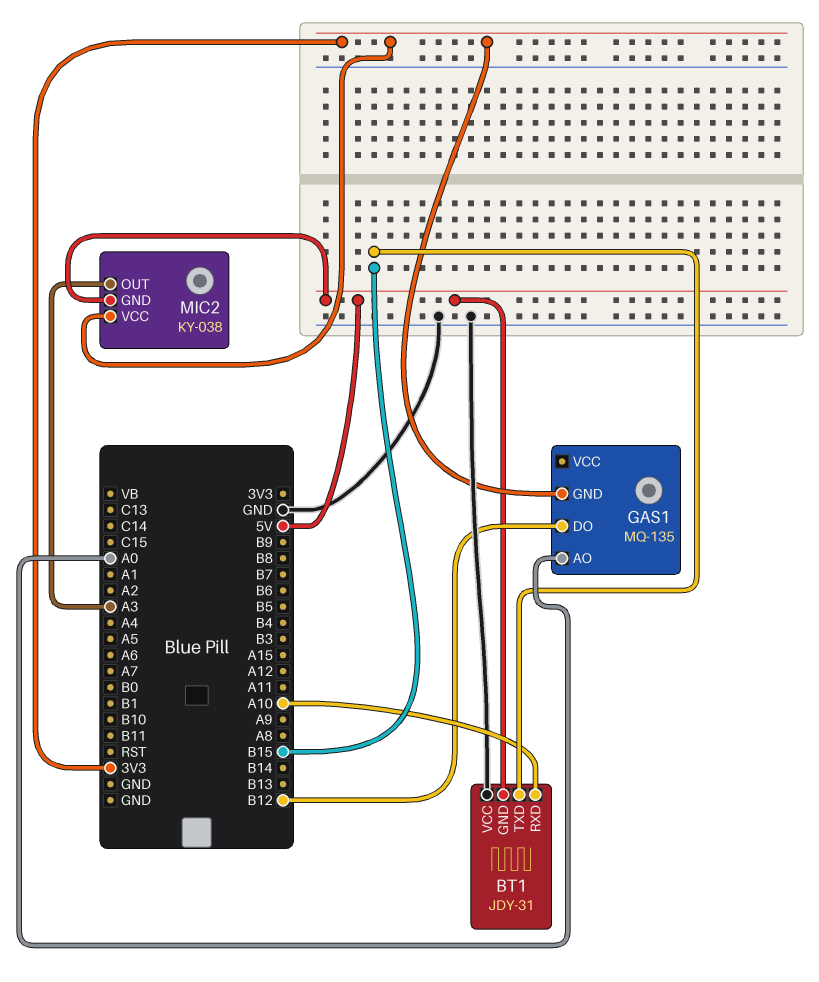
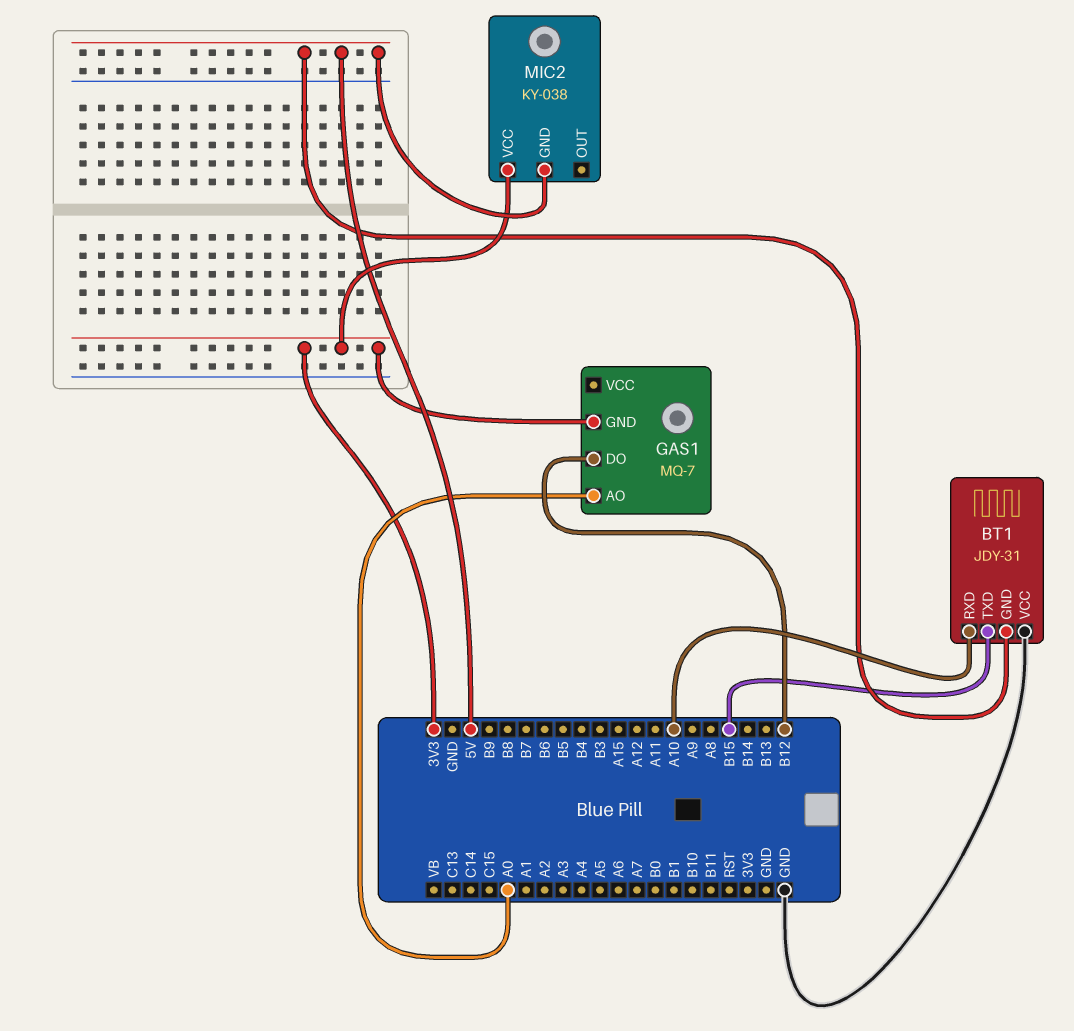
GAS1: MQ-135 -> MQ-7
MIC2 pin OUT: A3 -> none

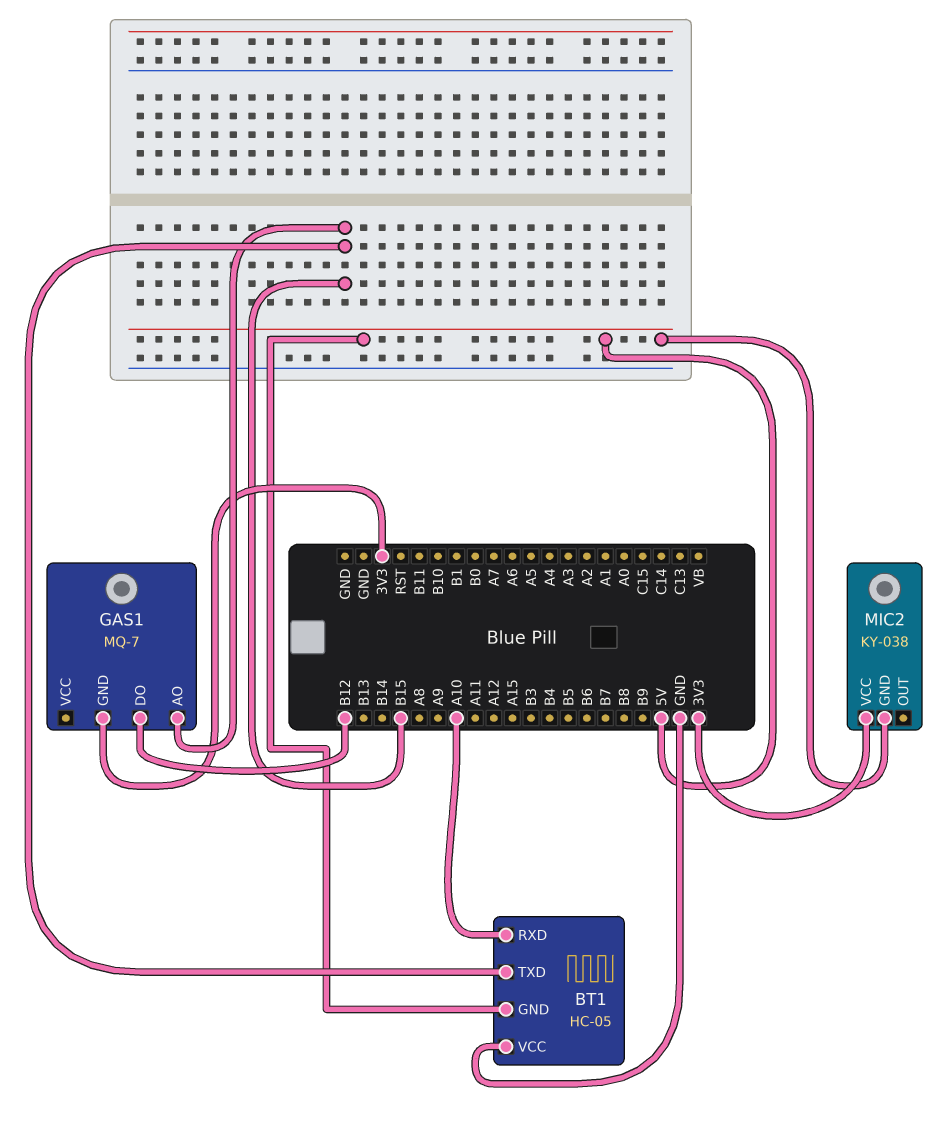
BT1: JDY-31 -> HC-05
GAS1 pin AO: A0 -> B15

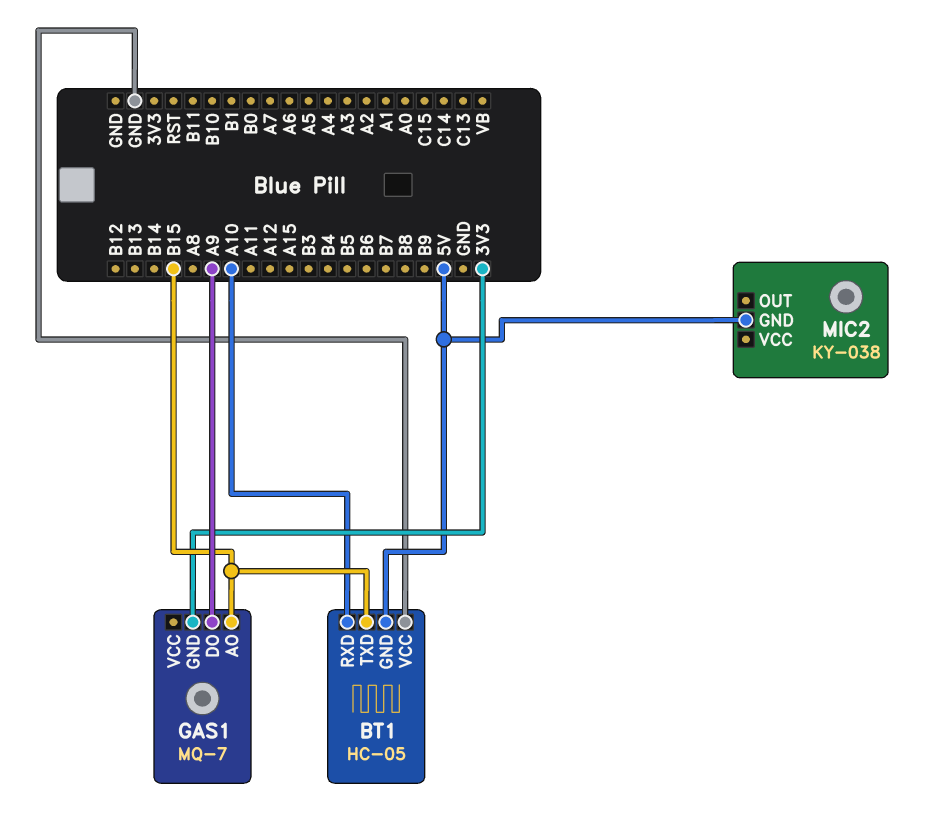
GAS1 pin DO: B12 -> A9
MIC2 pin VCC: 3V3 -> none

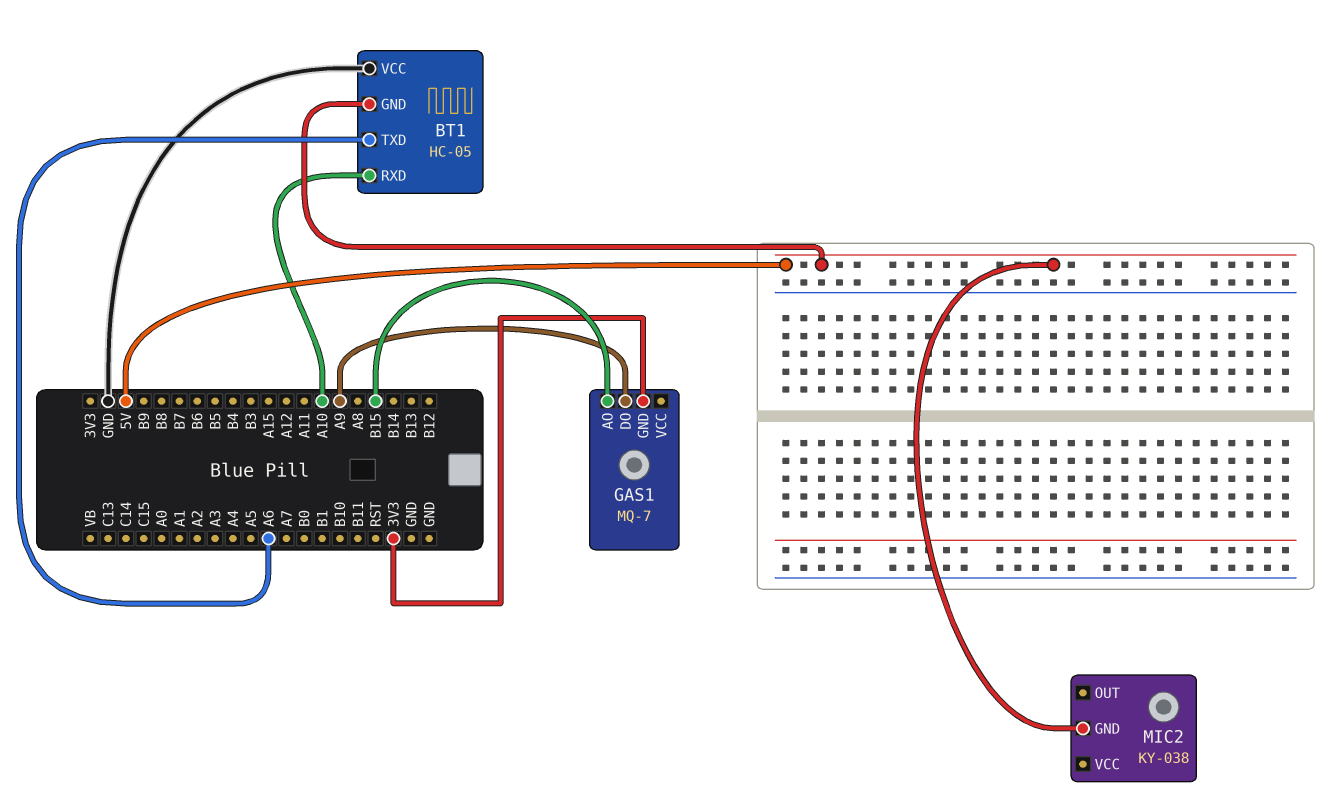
BT1 pin TXD: B15 -> A6

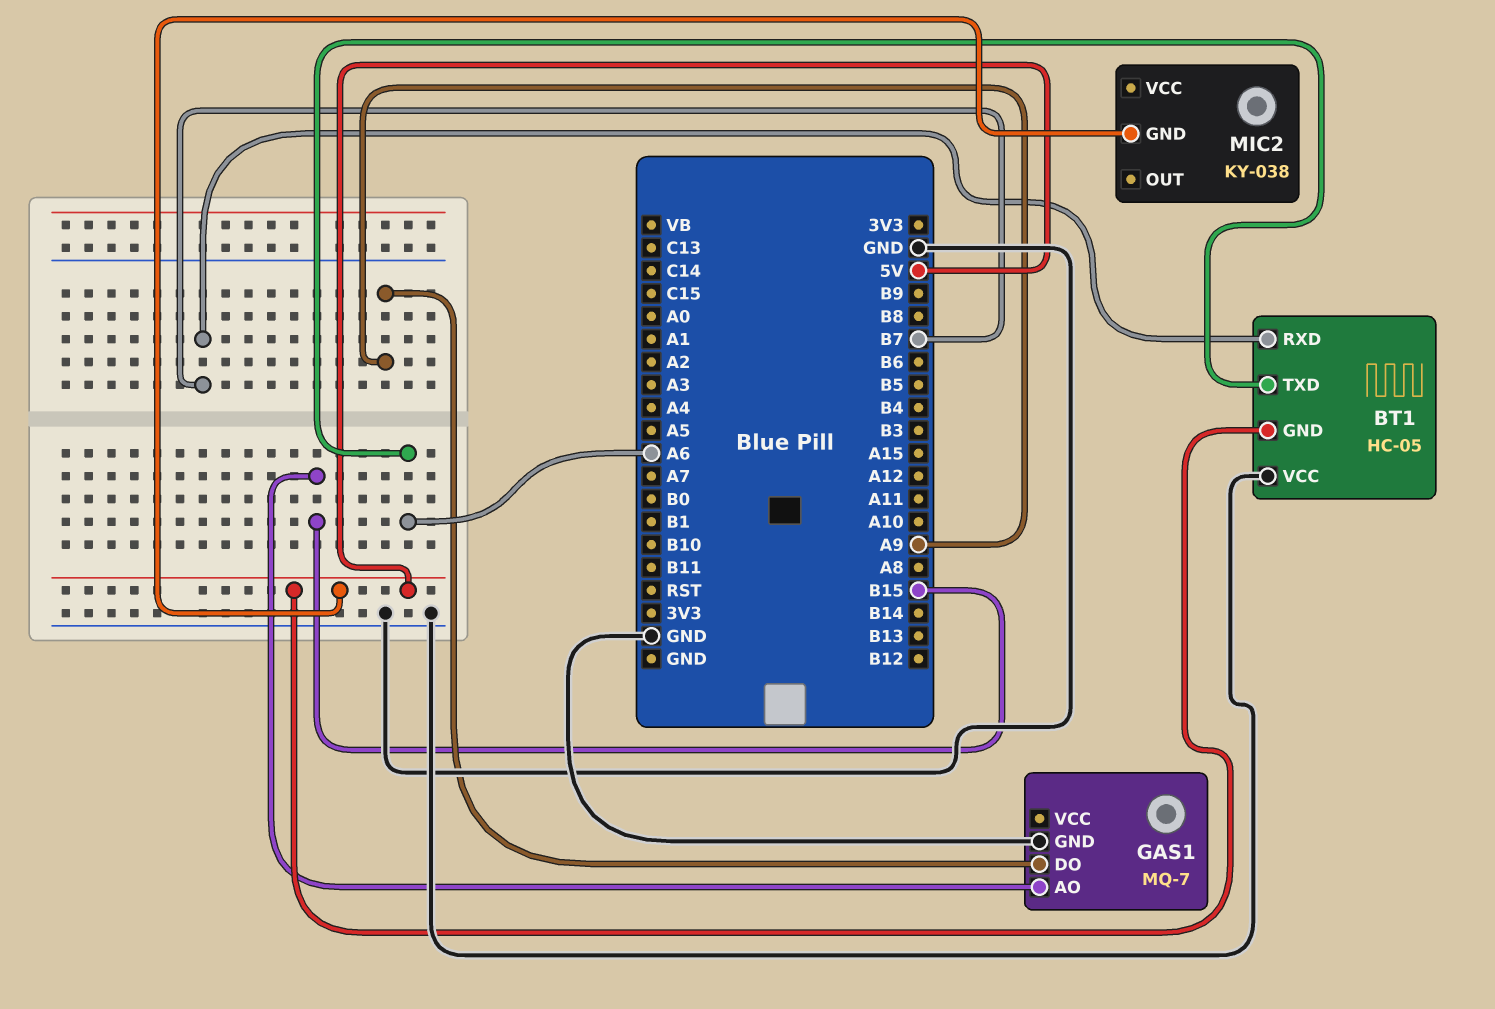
BT1 pin RXD: A10 -> B7
GAS1 pin GND: 3V3 -> GND

